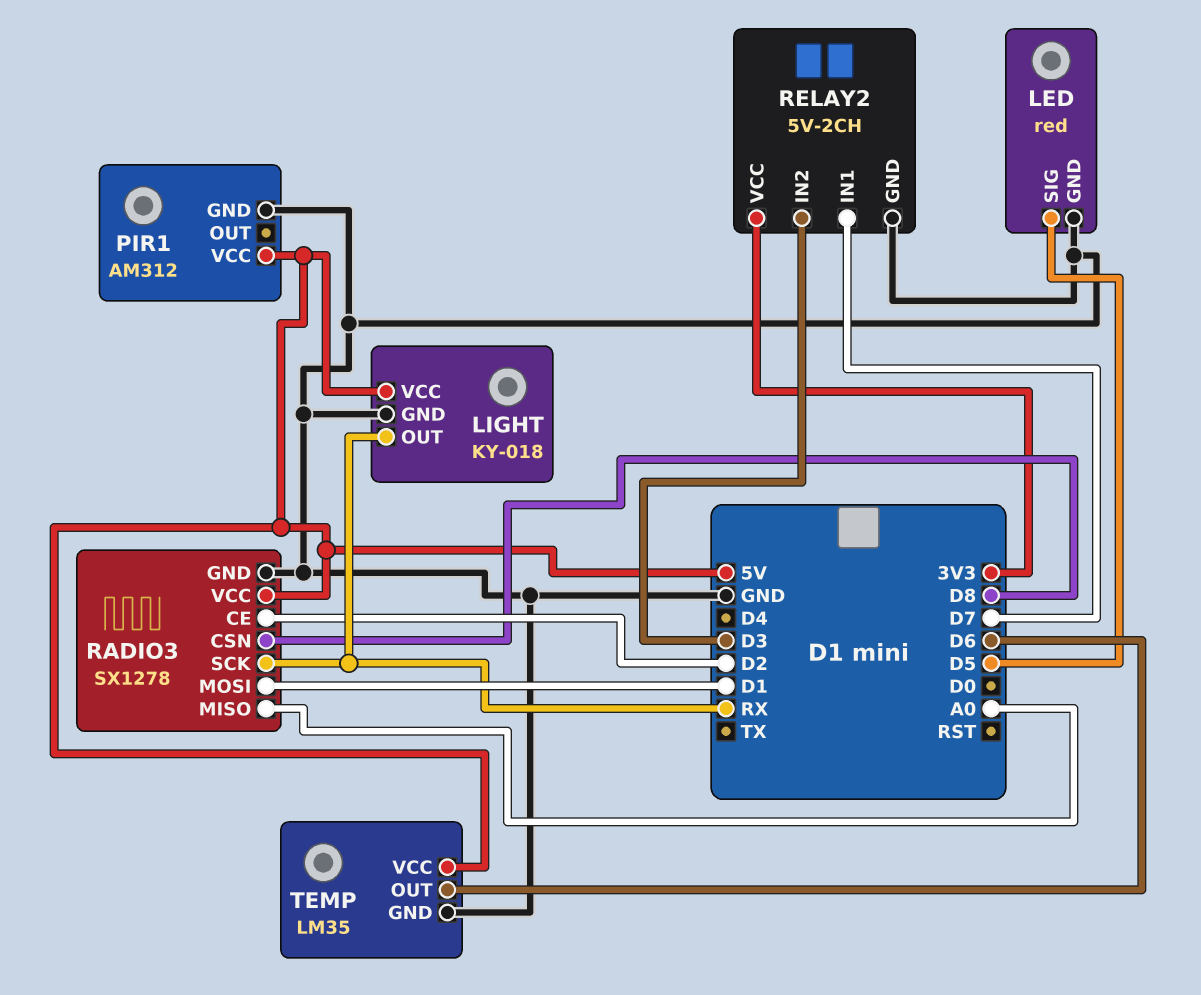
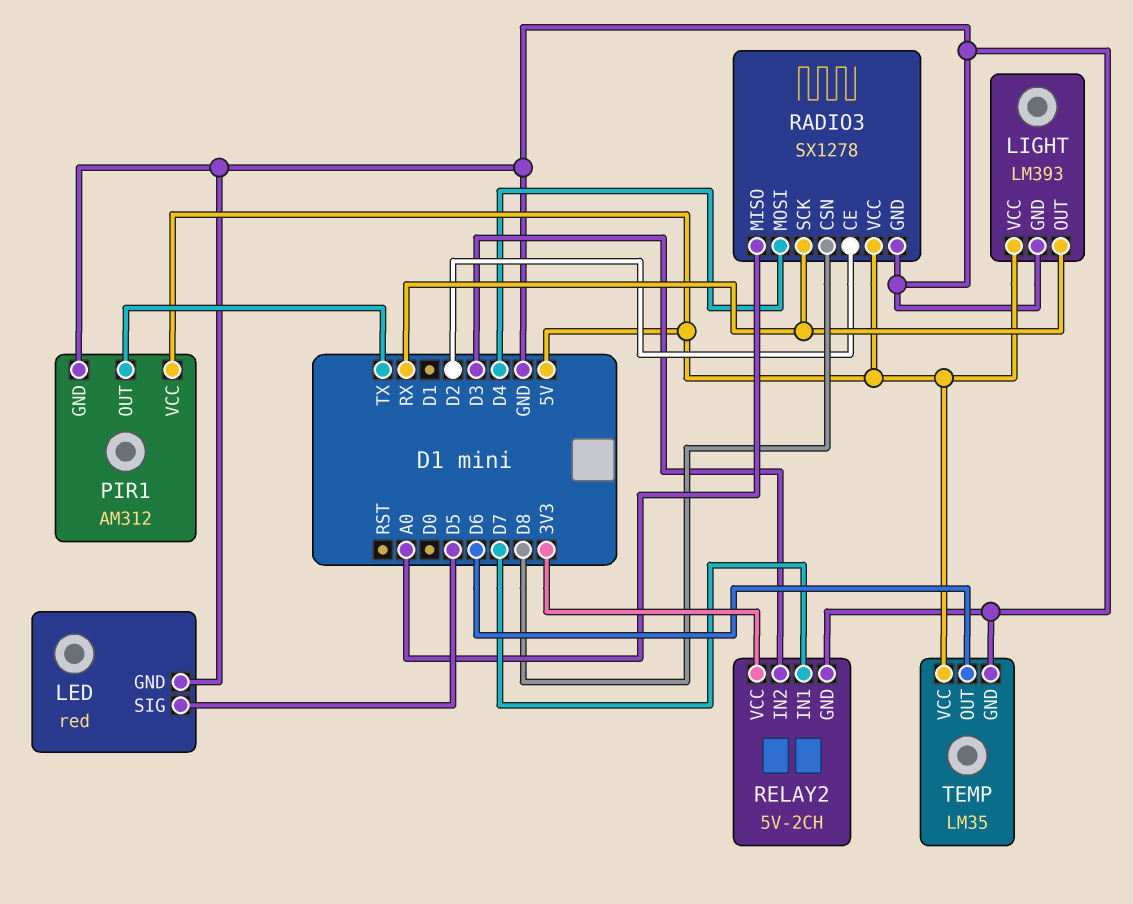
LIGHT: KY-018 -> LM393
PIR1 pin OUT: none -> TX
RADIO3 pin MOSI: D1 -> D4

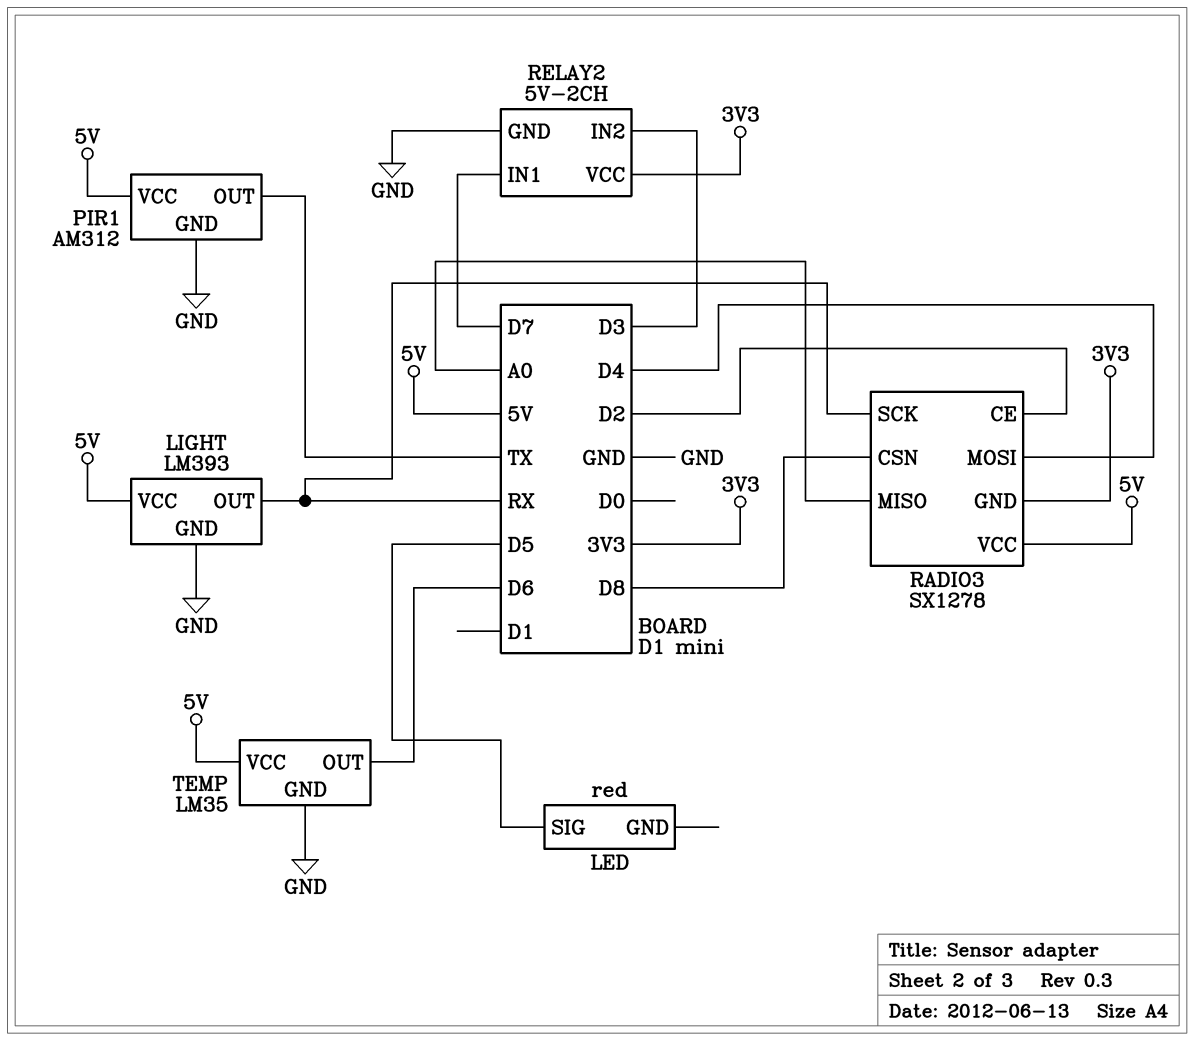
LED pin GND: GND -> none
RADIO3 pin GND: GND -> 3V3

